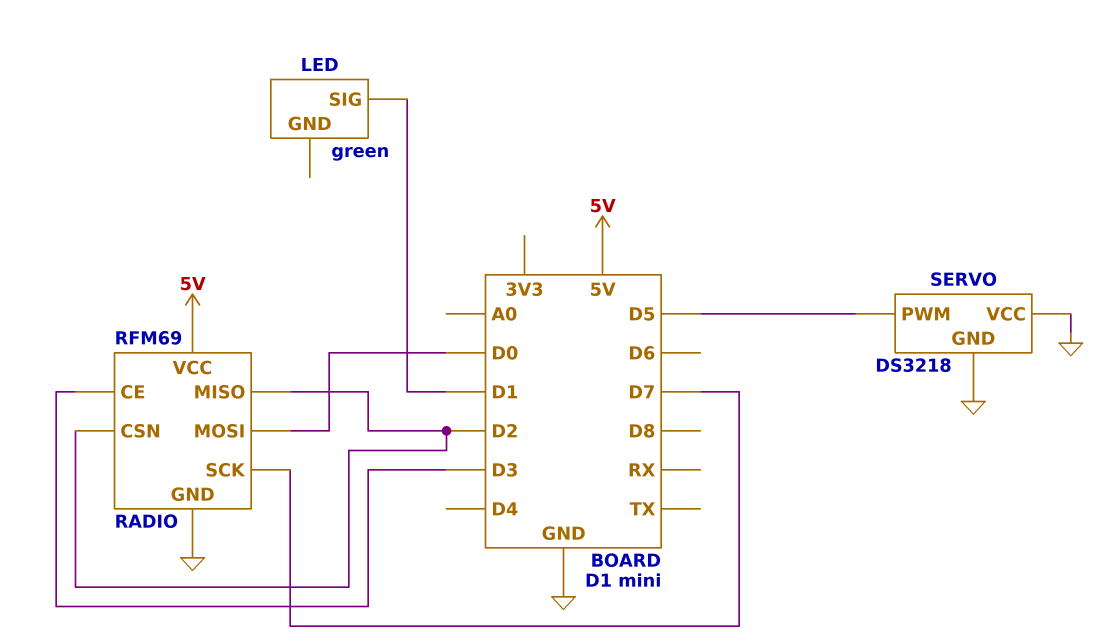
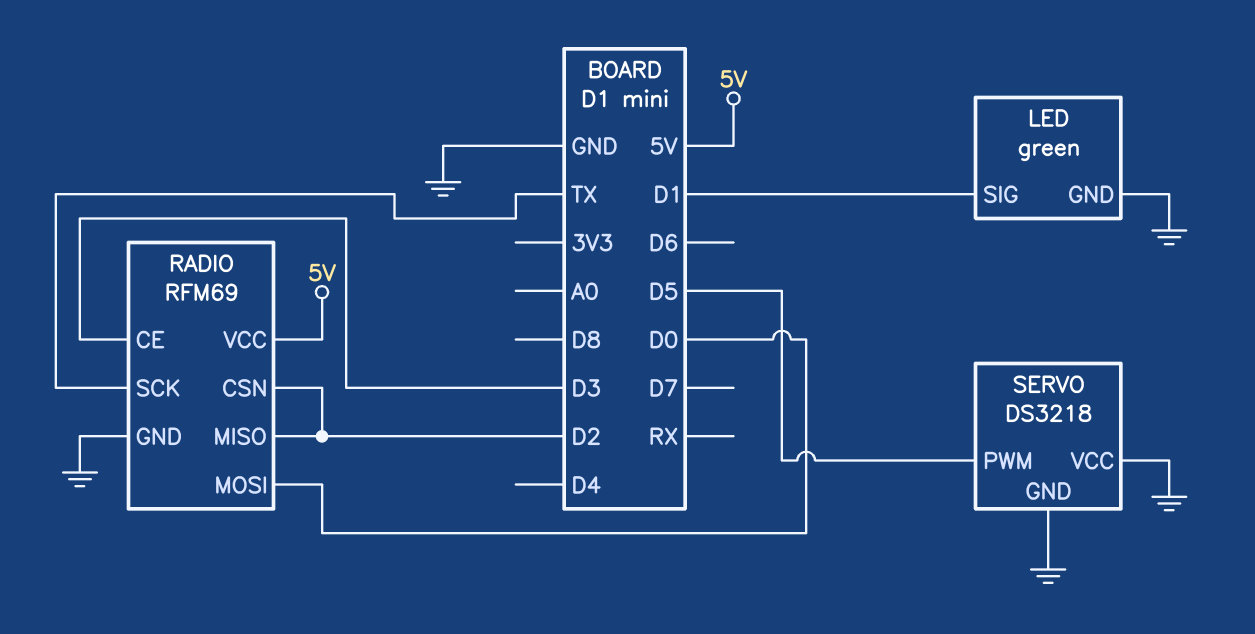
LED pin GND: none -> GND
RADIO pin SCK: D7 -> TX

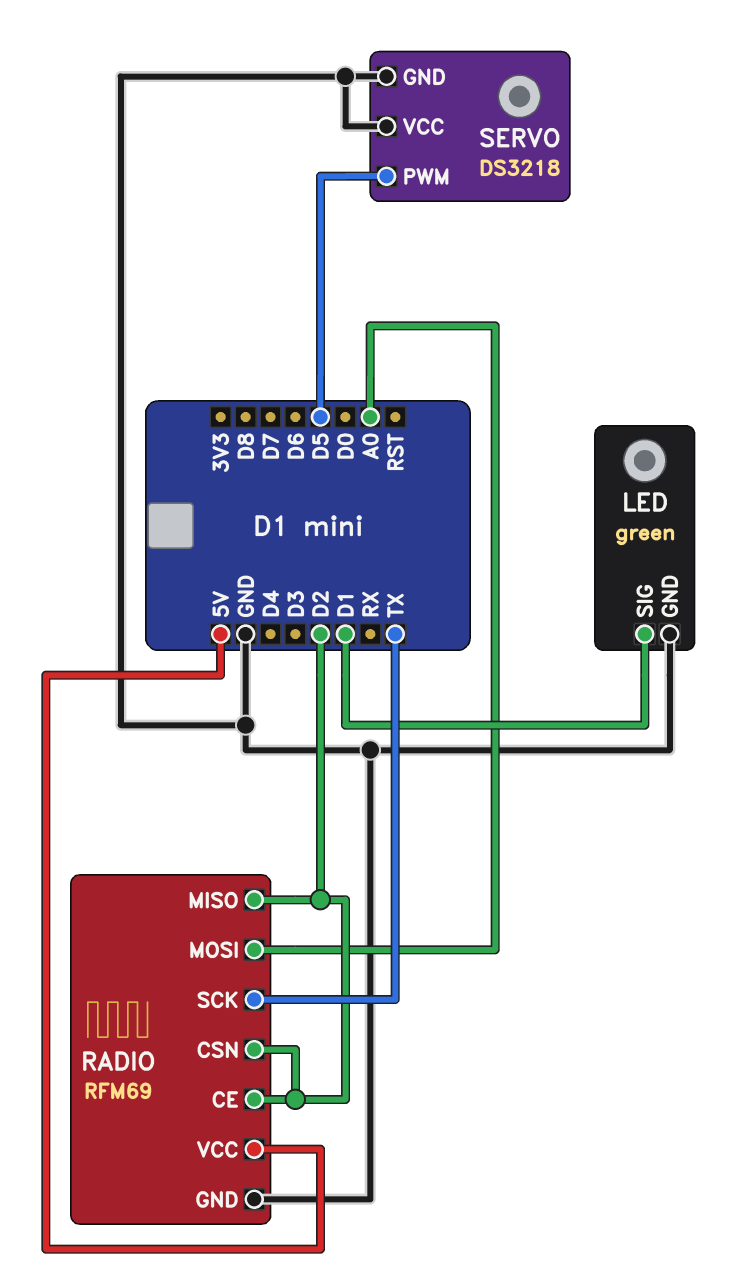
RADIO pin CE: D3 -> D2
RADIO pin MOSI: D0 -> A0

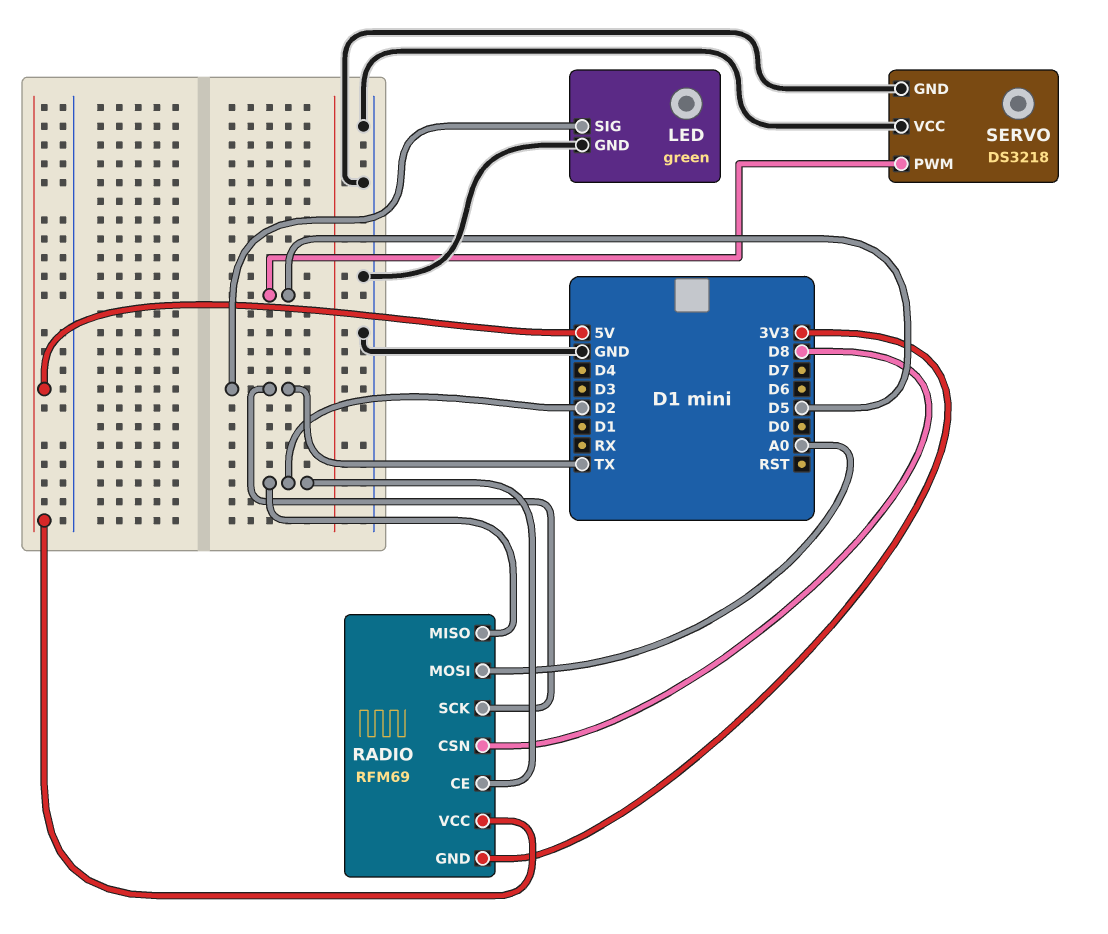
LED pin SIG: D1 -> TX
RADIO pin CSN: D2 -> D8
RADIO pin GND: GND -> 3V3

